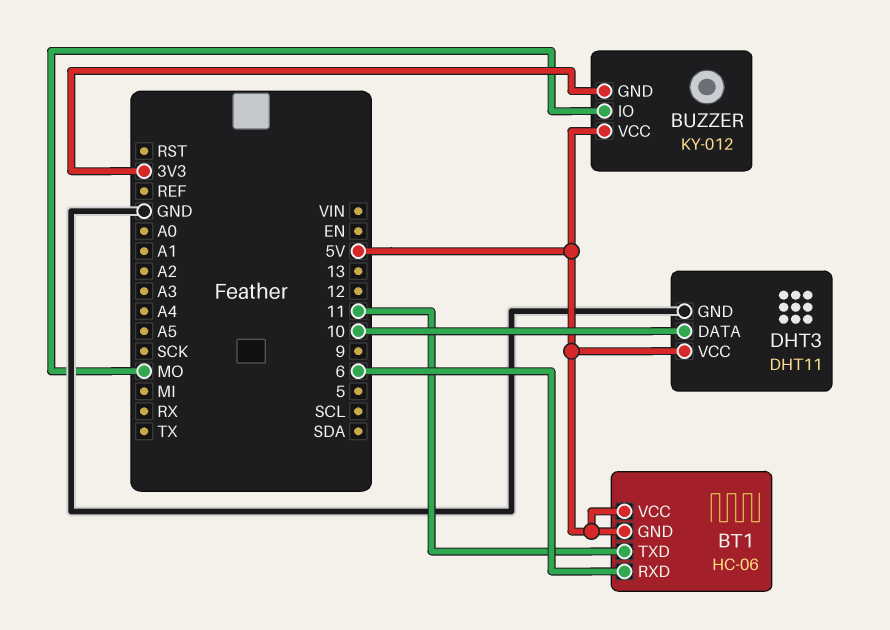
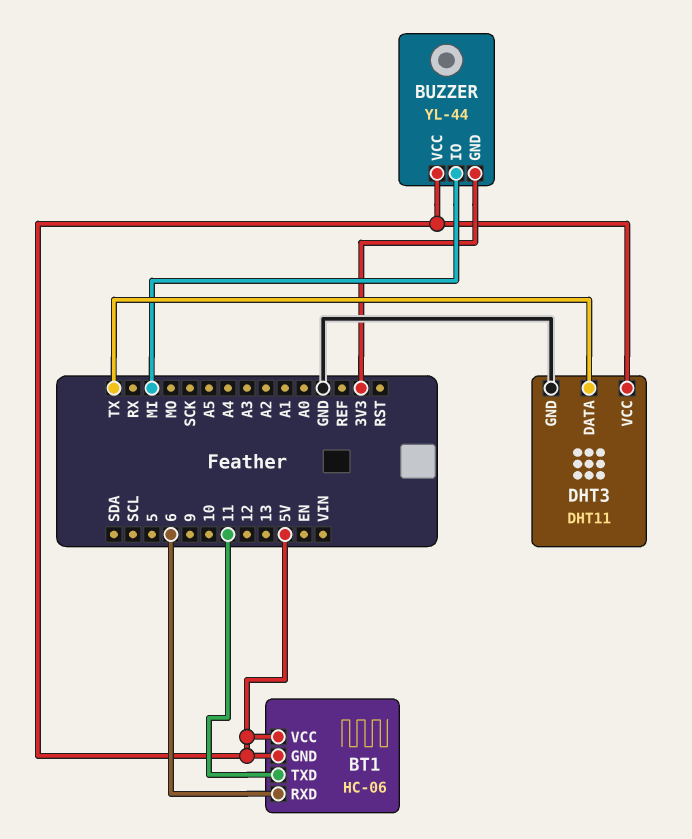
BUZZER: KY-012 -> YL-44
BUZZER pin IO: MO -> MI
DHT3 pin DATA: 10 -> TX

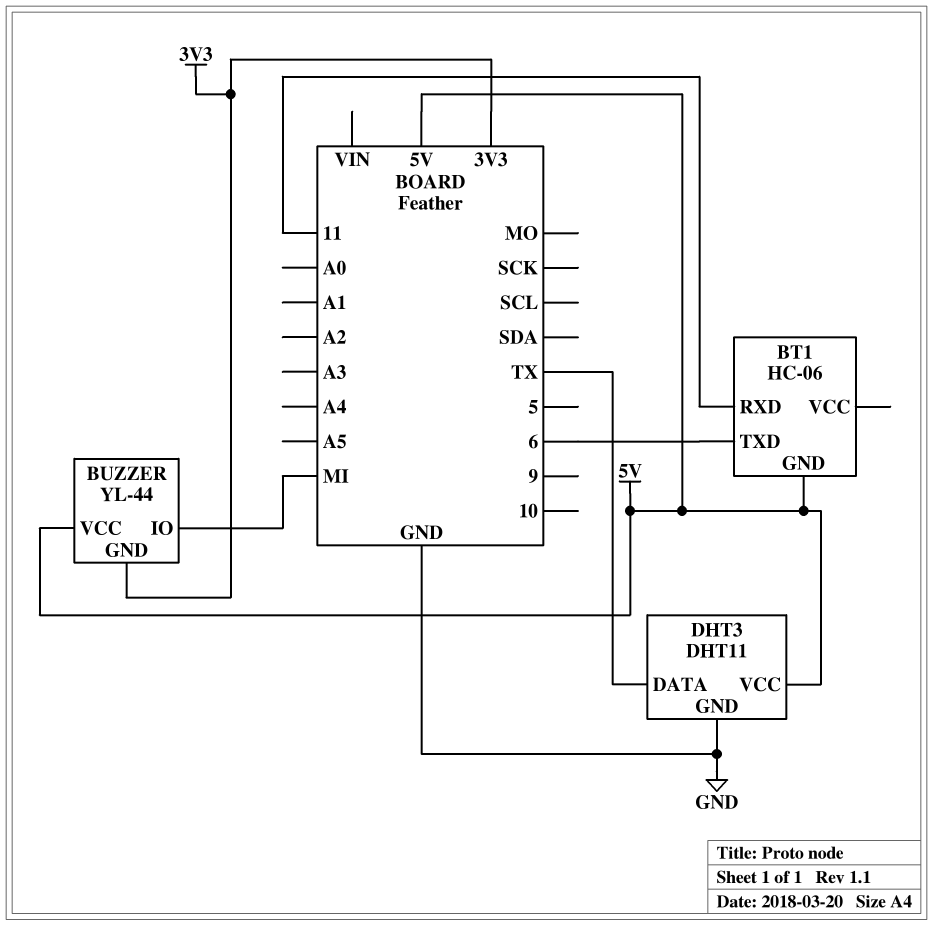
BT1 pin RXD: 6 -> 11
BT1 pin TXD: 11 -> 6
BT1 pin VCC: 5V -> none

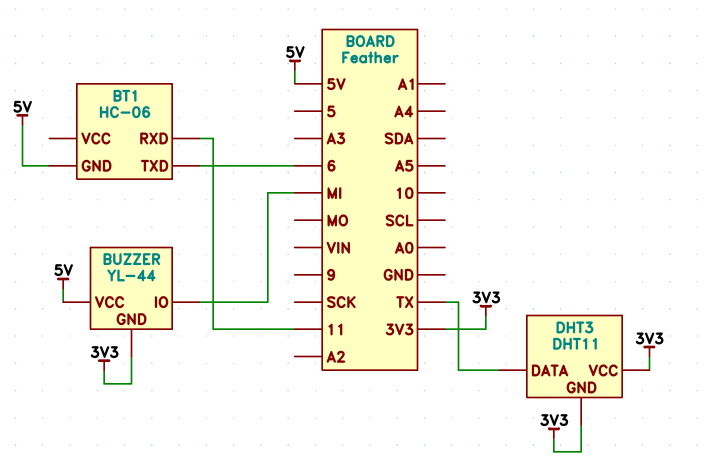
DHT3 pin GND: GND -> 3V3
DHT3 pin VCC: 5V -> 3V3

